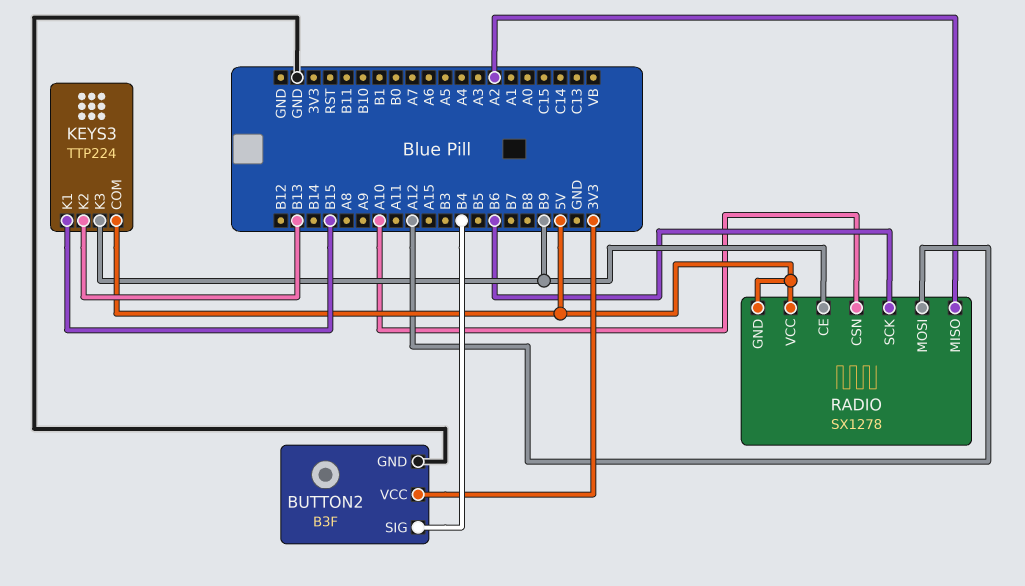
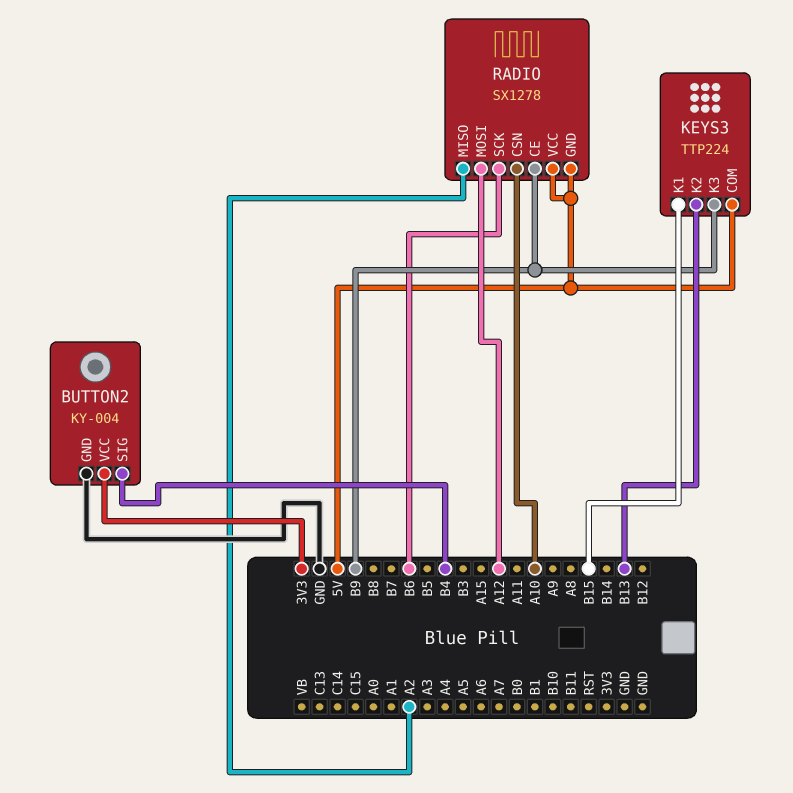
BUTTON2: B3F -> KY-004

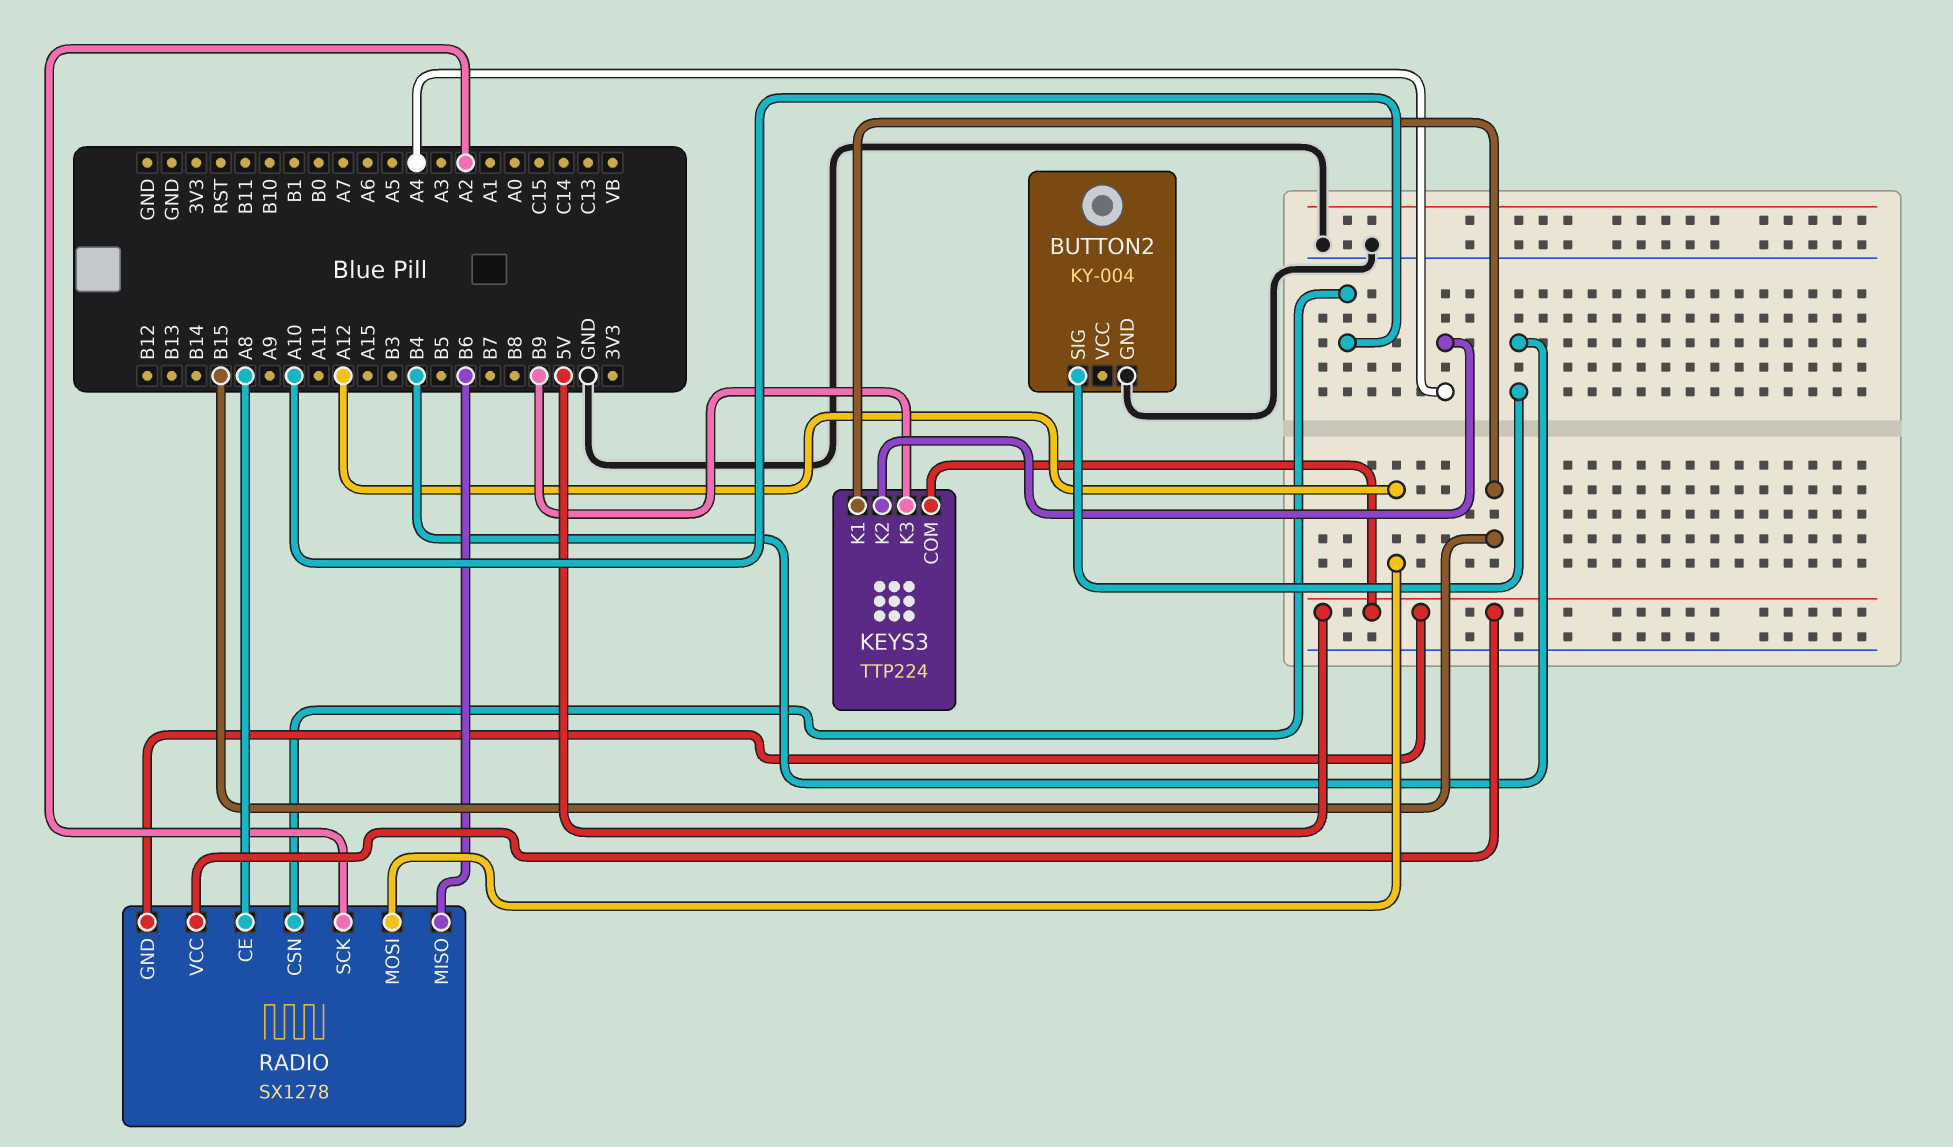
BUTTON2 pin VCC: 3V3 -> none
KEYS3 pin K2: B13 -> A4
RADIO pin CE: B9 -> A8
RADIO pin MISO: A2 -> B6
RADIO pin SCK: B6 -> A2

